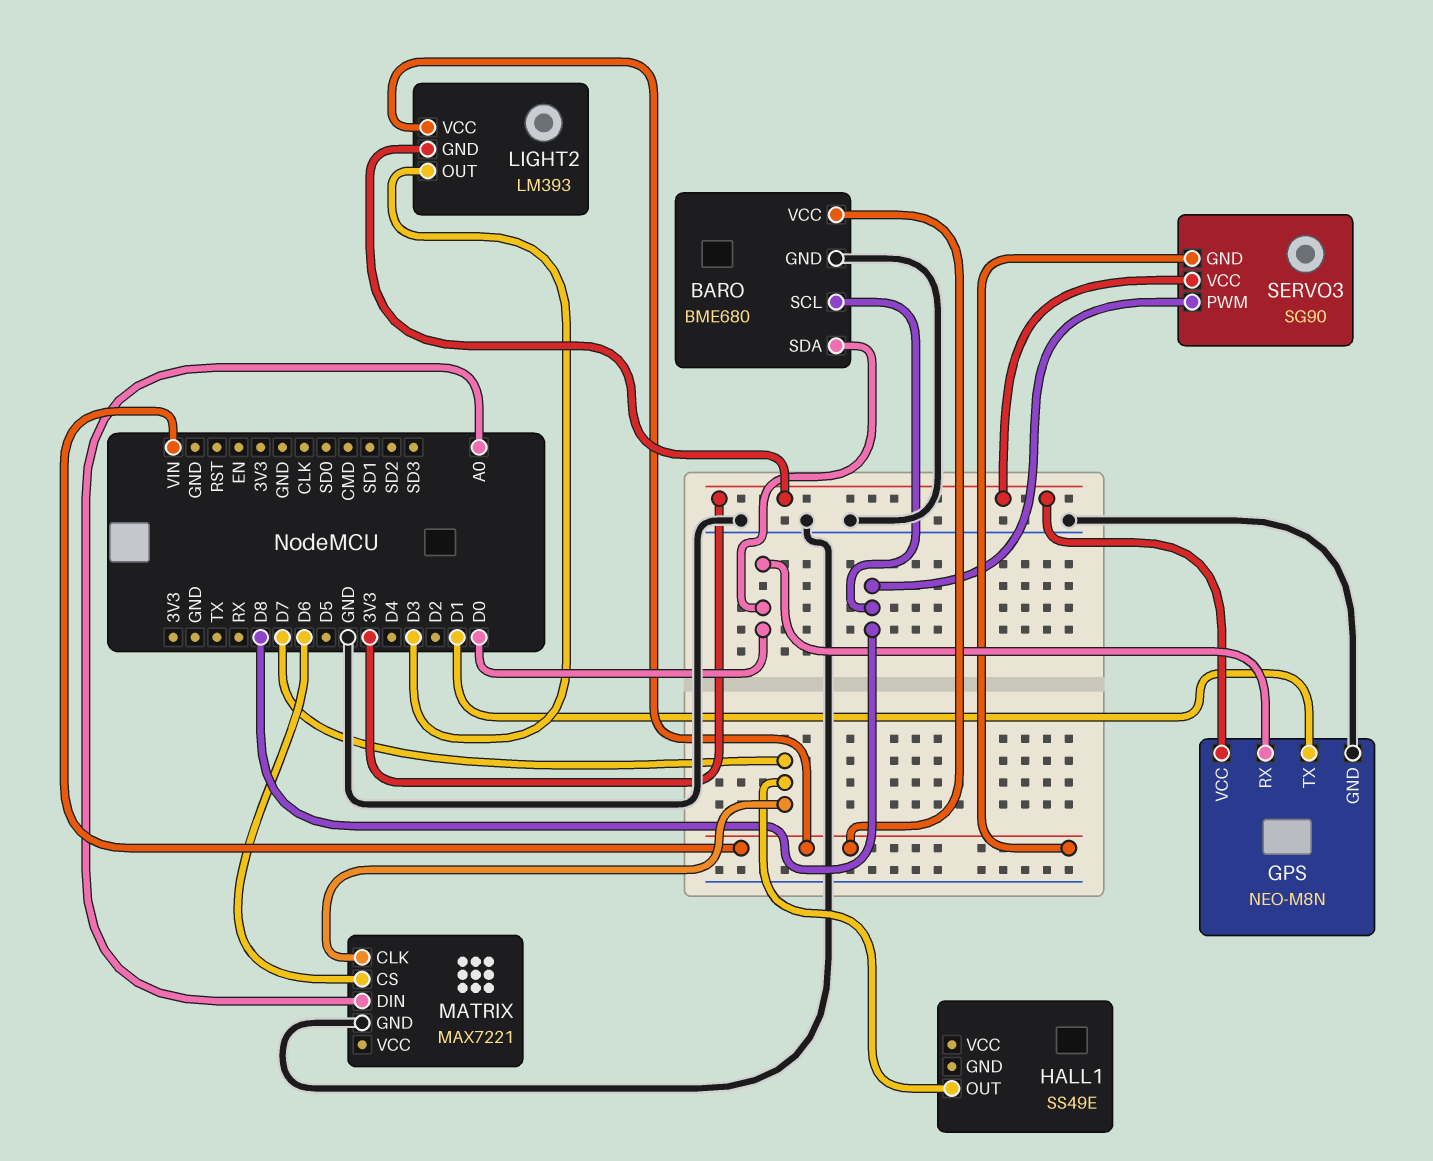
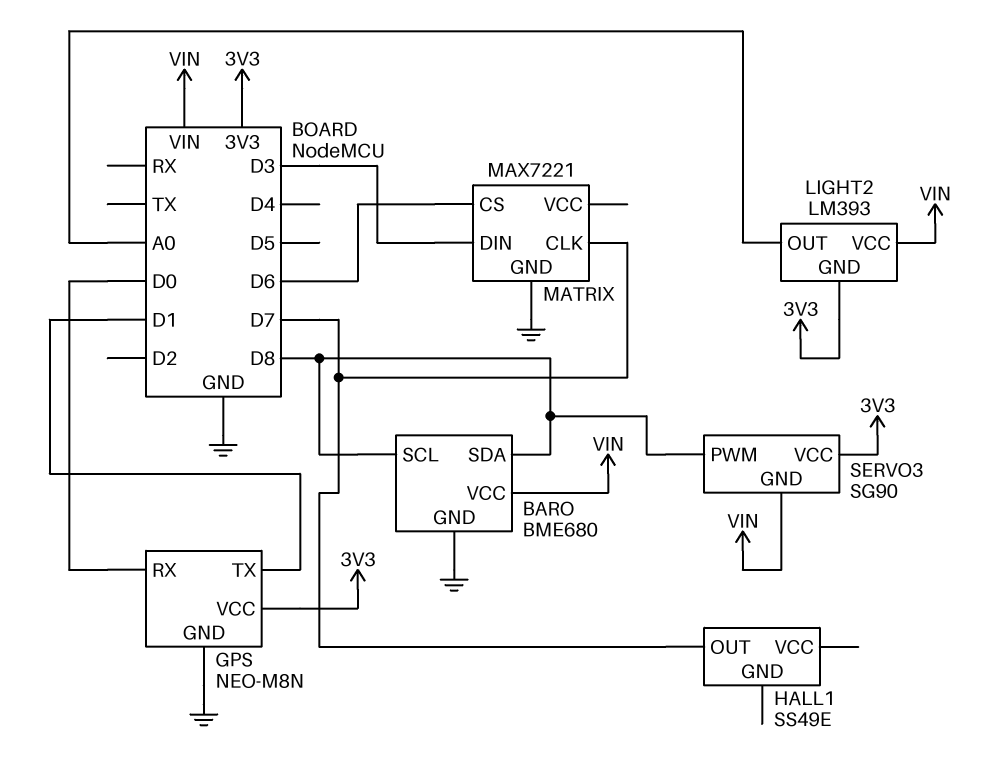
BARO pin SDA: D0 -> D8
LIGHT2 pin OUT: D3 -> A0
MATRIX pin DIN: A0 -> D3

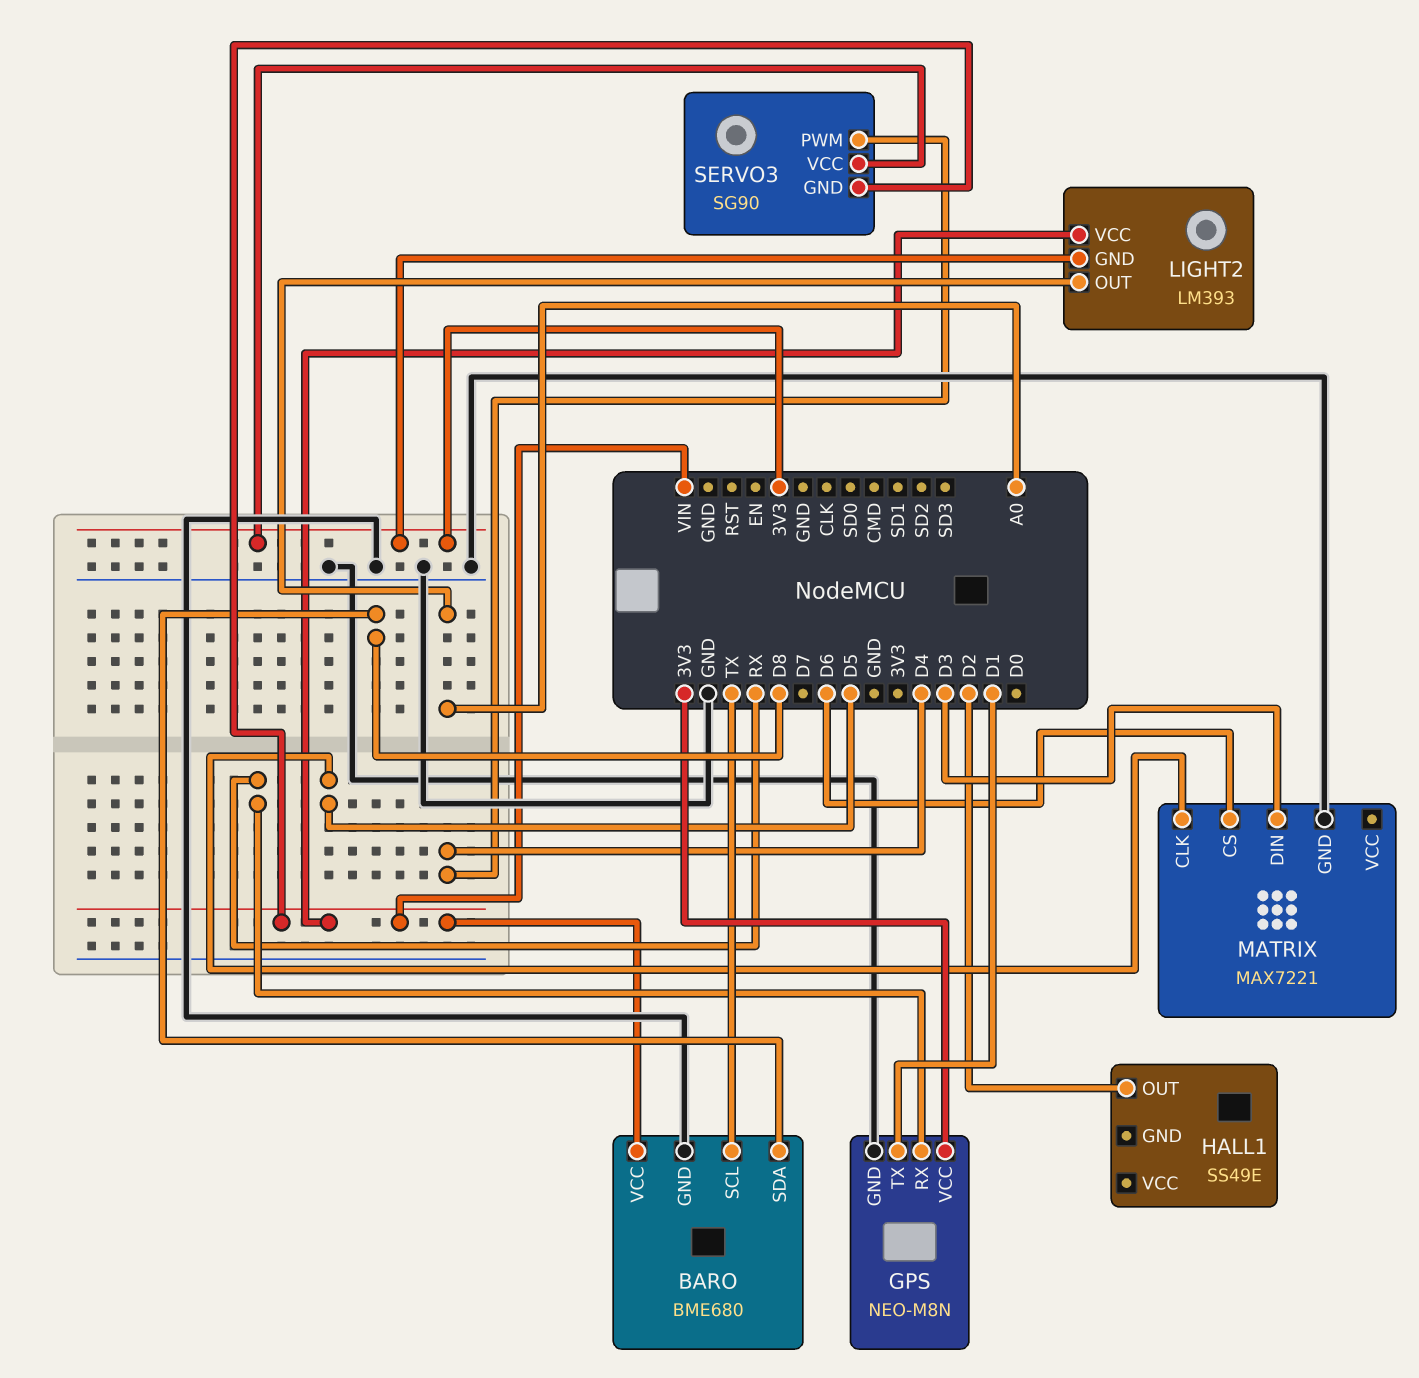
BARO pin SCL: D8 -> TX
GPS pin RX: D0 -> RX
HALL1 pin OUT: D7 -> D2
MATRIX pin CLK: D7 -> D5
SERVO3 pin PWM: D8 -> D4

